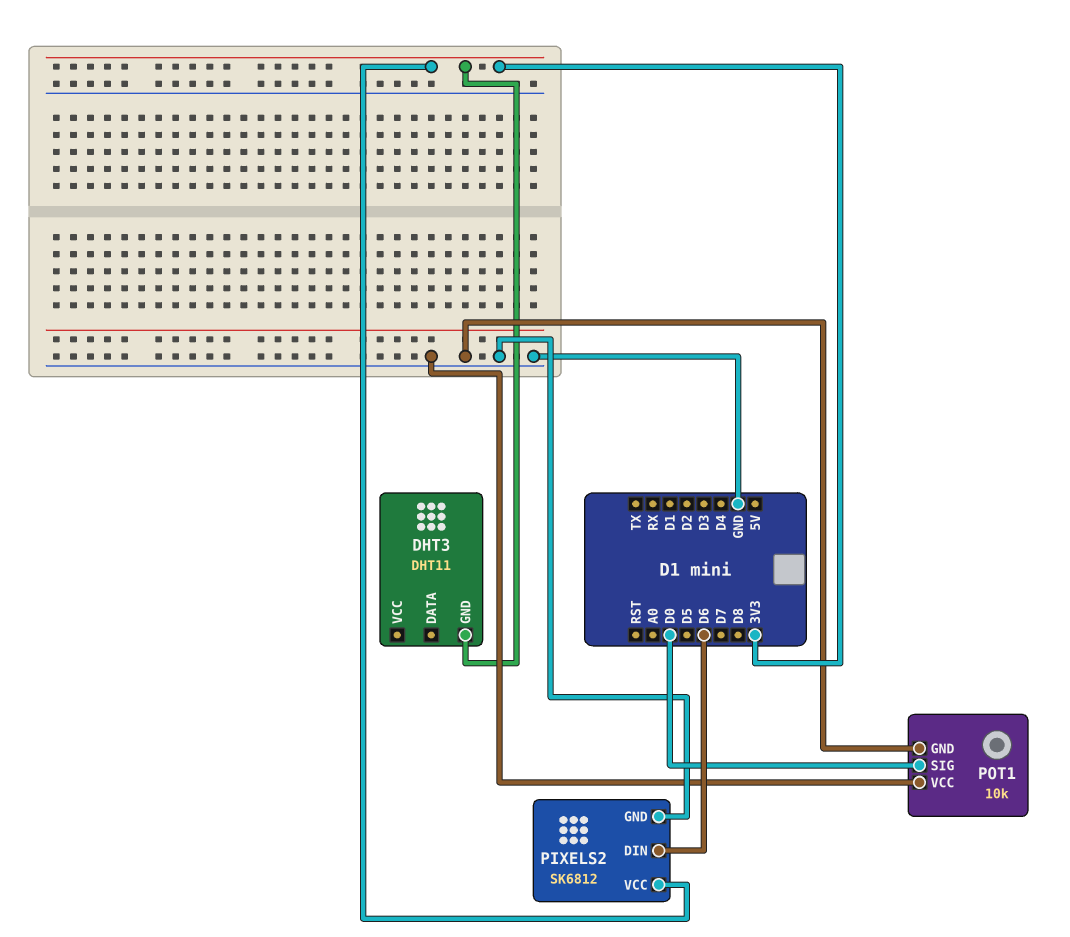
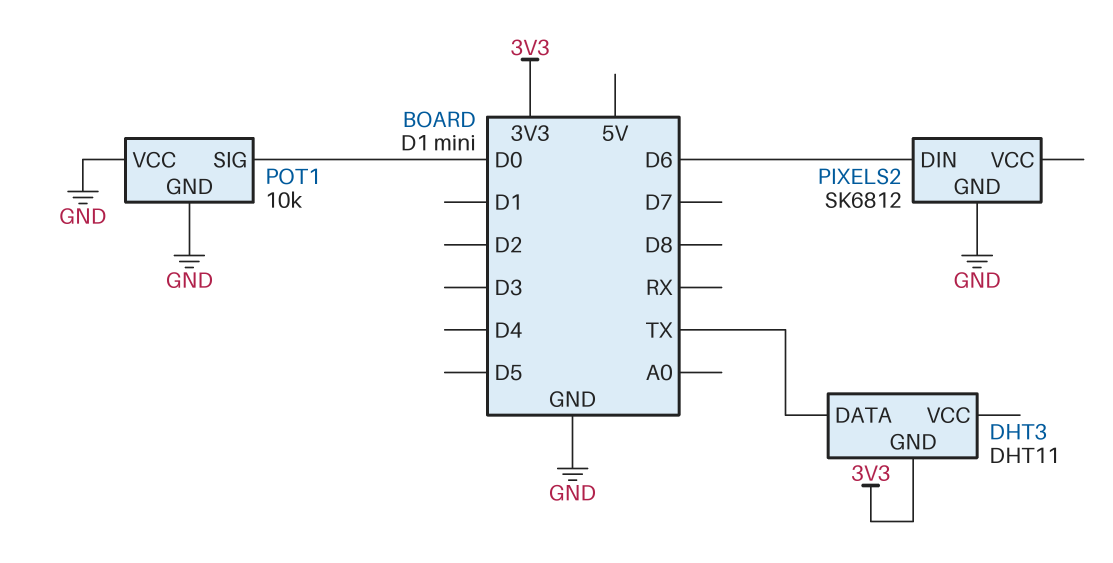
DHT3 pin DATA: none -> TX
PIXELS2 pin VCC: 3V3 -> none

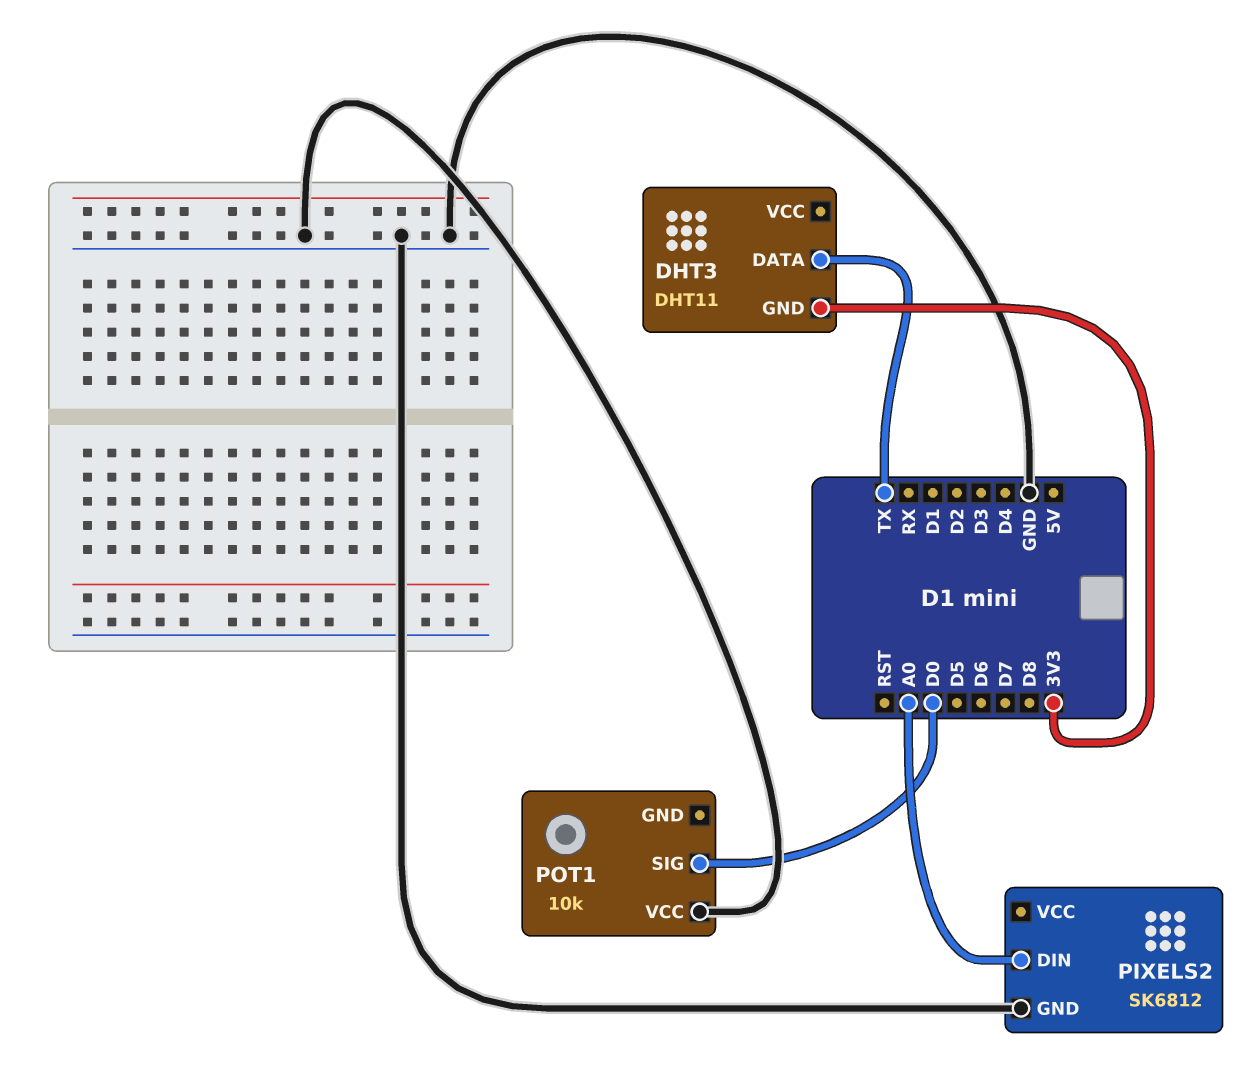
PIXELS2 pin DIN: D6 -> A0
POT1 pin GND: GND -> none

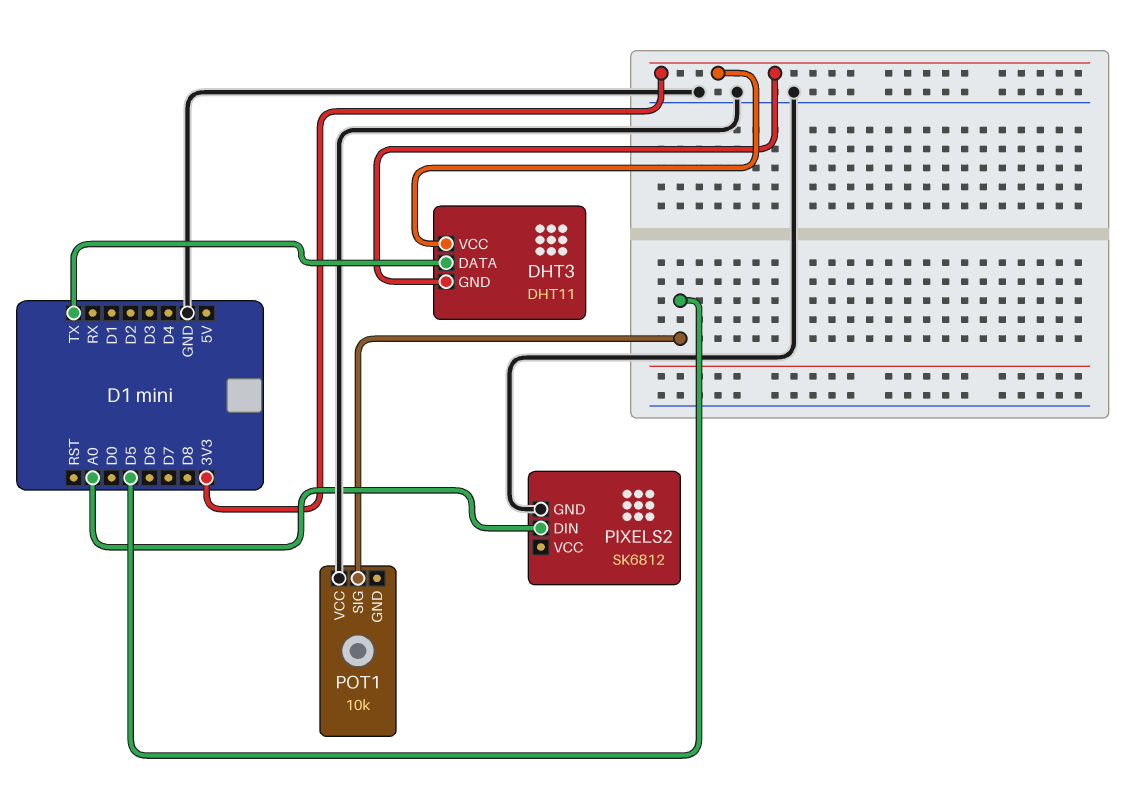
DHT3 pin VCC: none -> 3V3
POT1 pin SIG: D0 -> D5

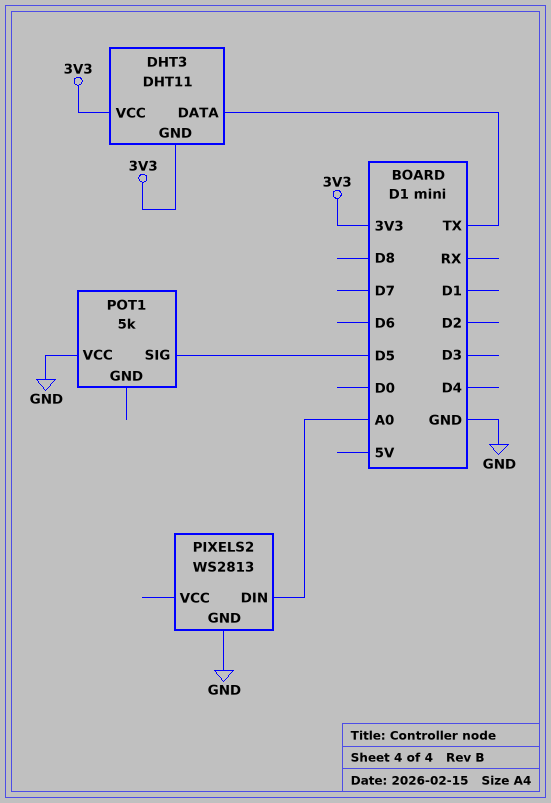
PIXELS2: SK6812 -> WS2813
POT1: 10k -> 5k

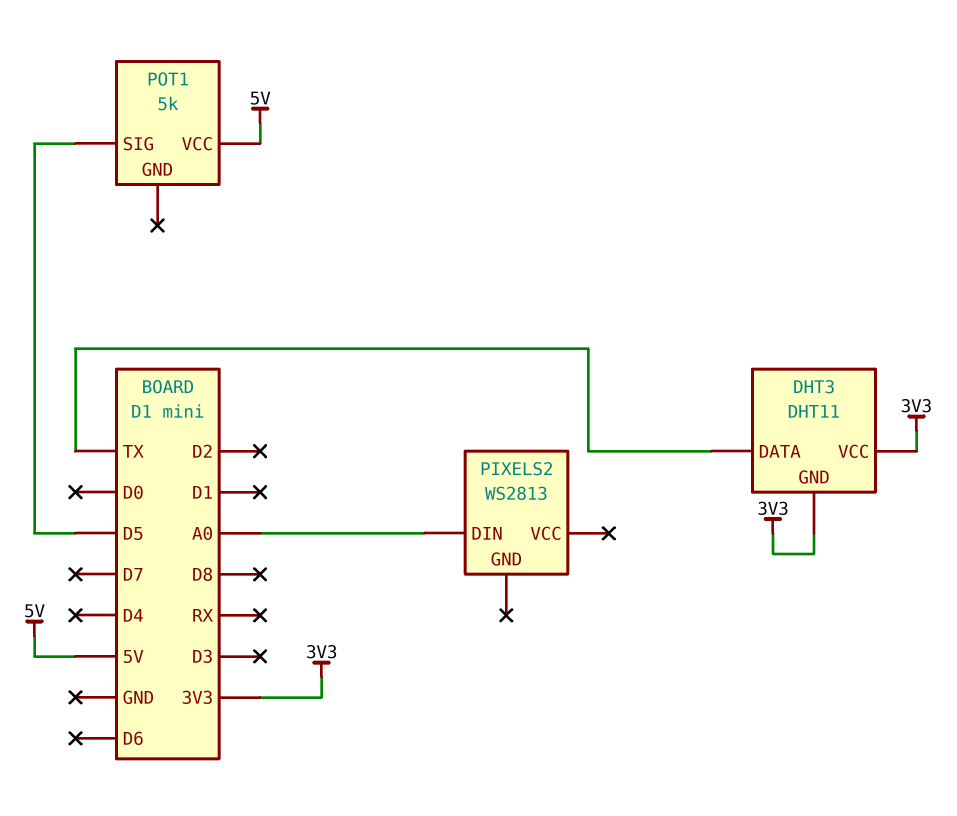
PIXELS2 pin GND: GND -> none
POT1 pin VCC: GND -> 5V

